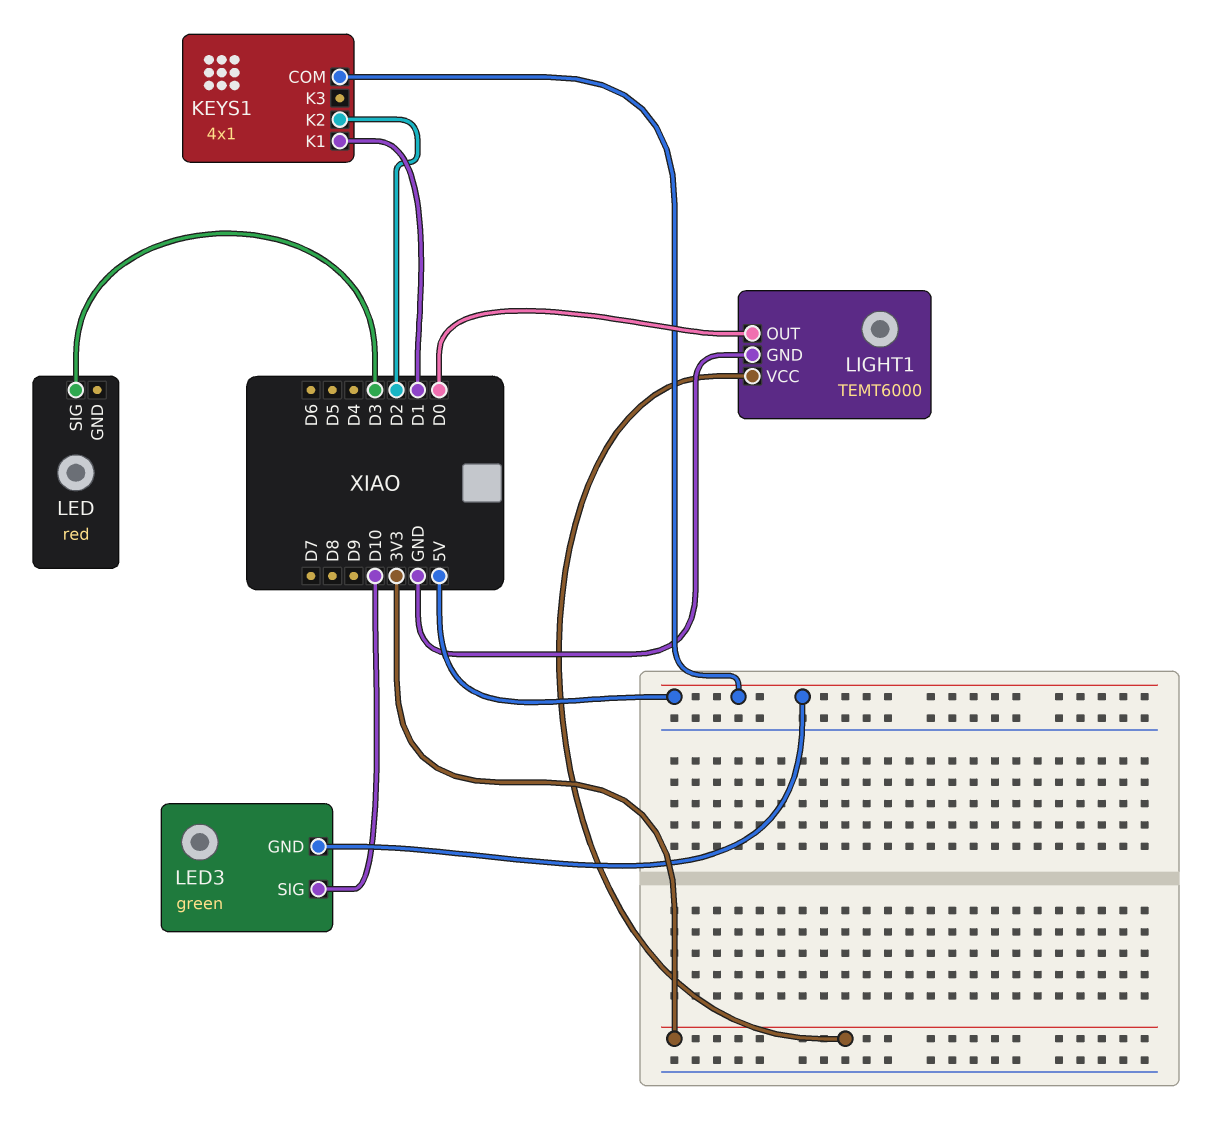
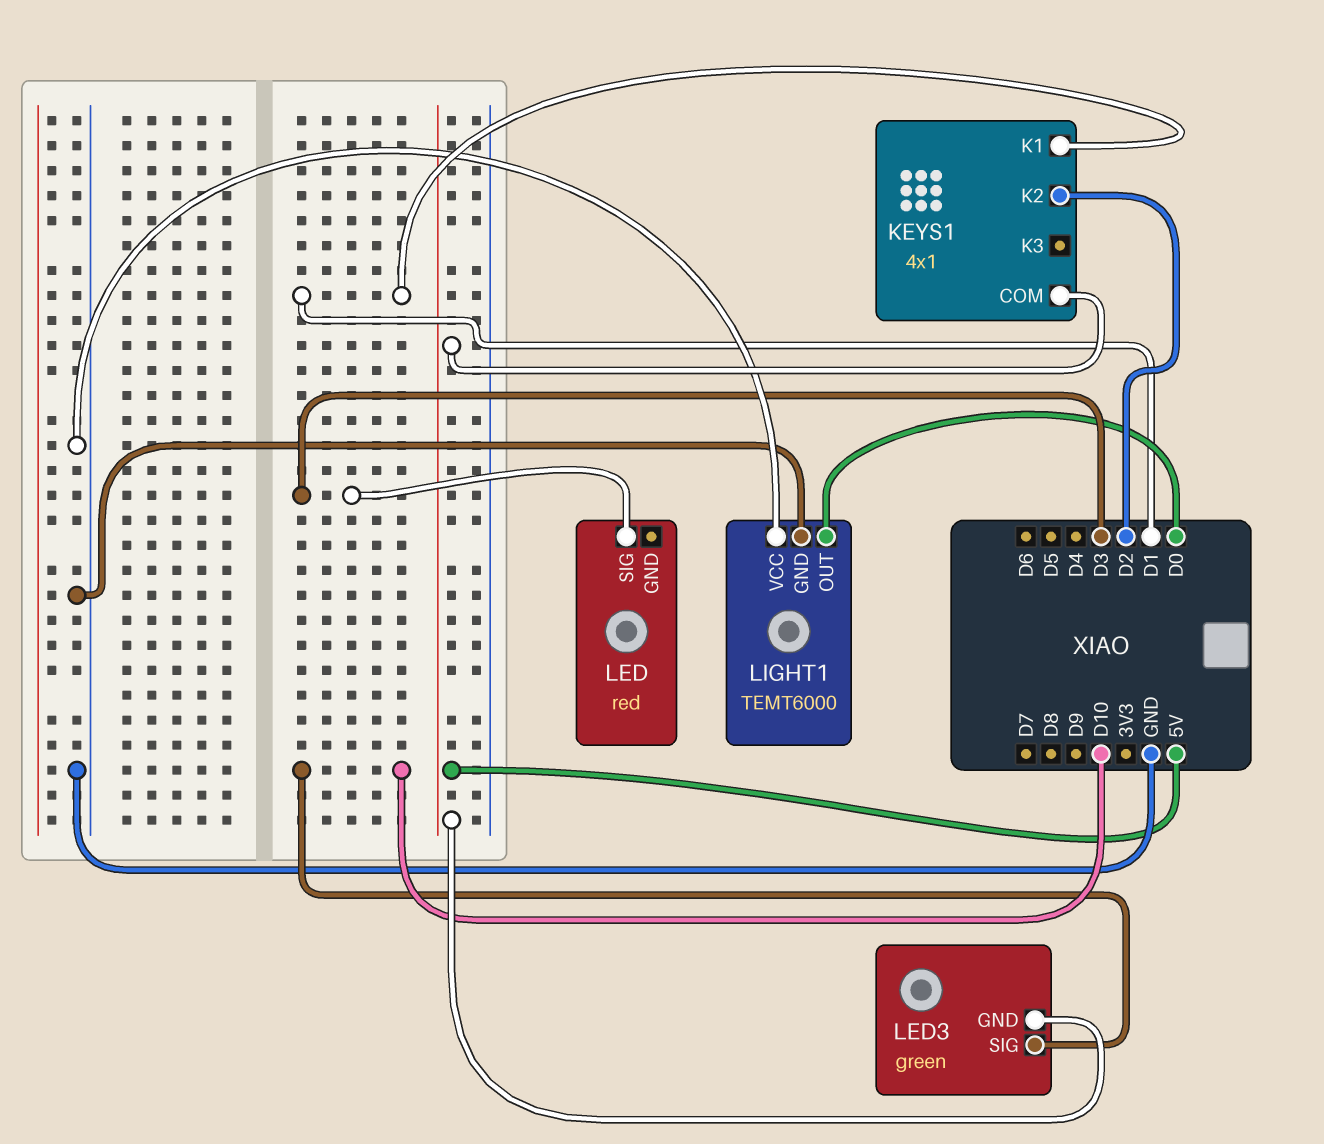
LIGHT1 pin VCC: 3V3 -> GND

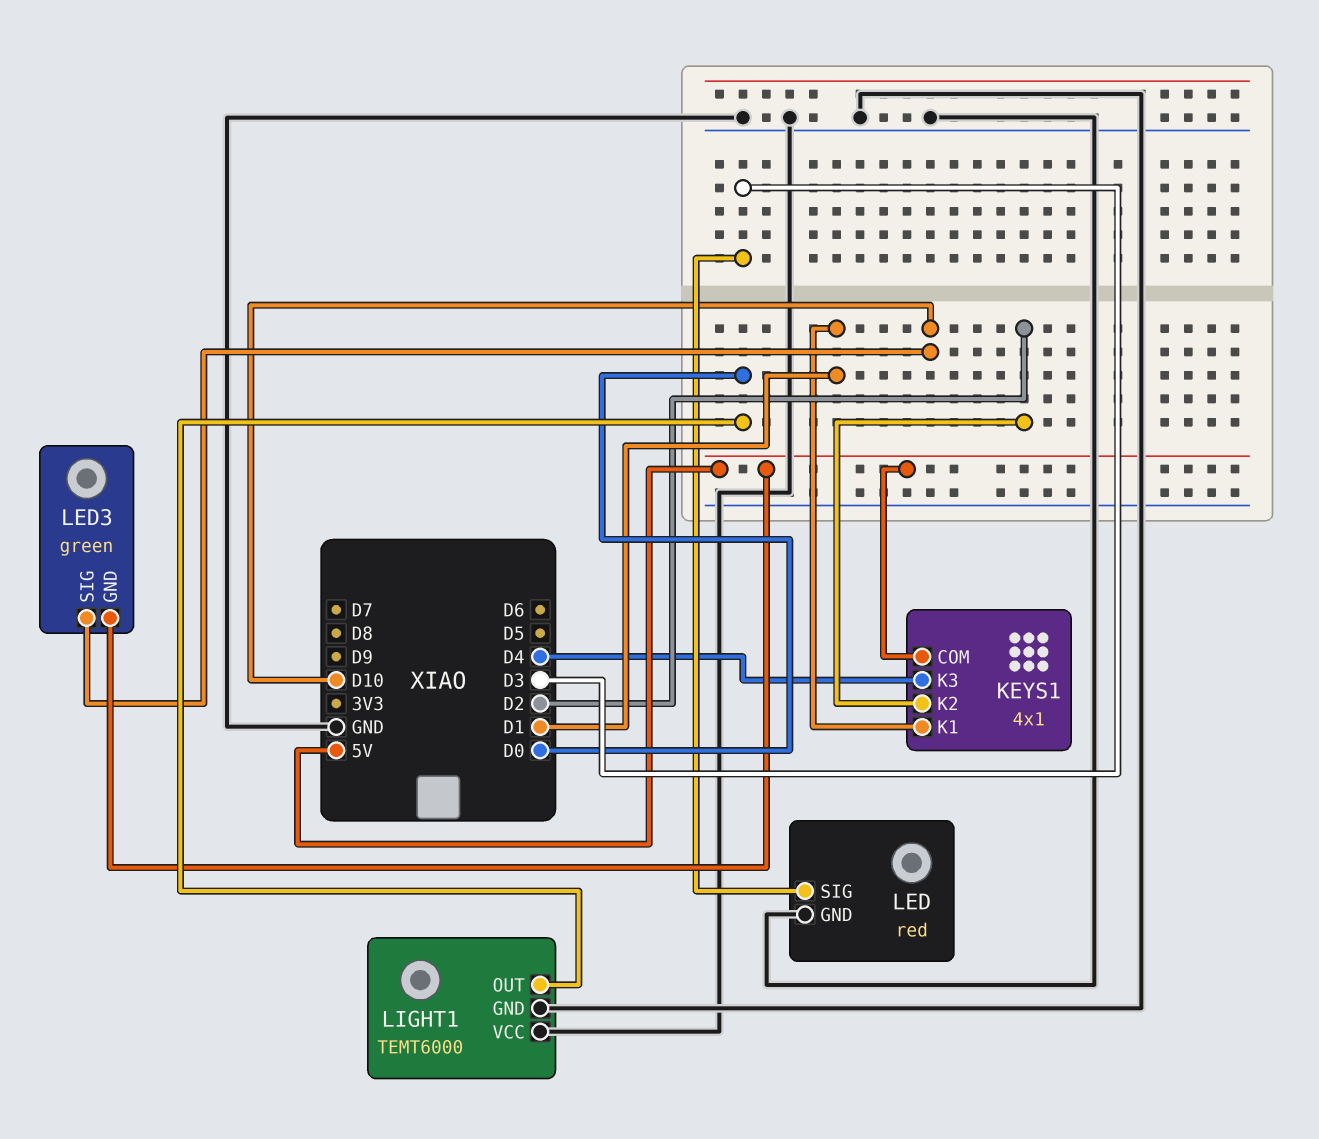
KEYS1 pin K3: none -> D4
LED pin GND: none -> GND

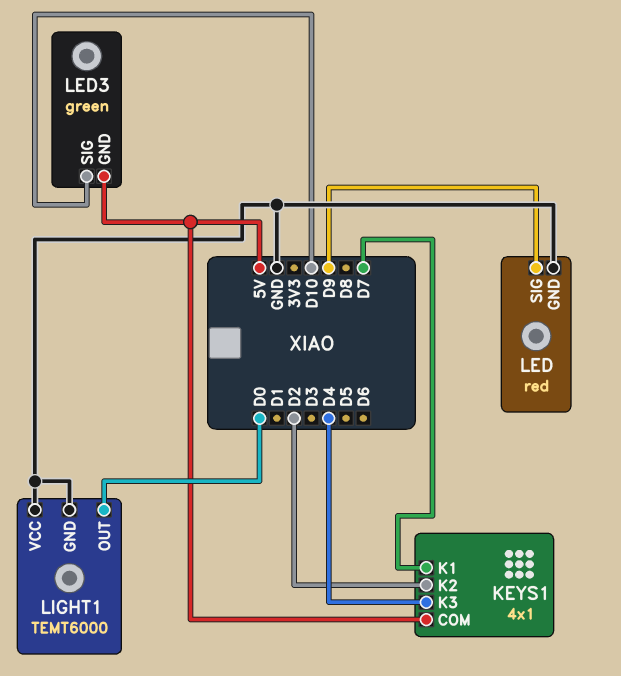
KEYS1 pin K1: D1 -> D7
LED pin SIG: D3 -> D9

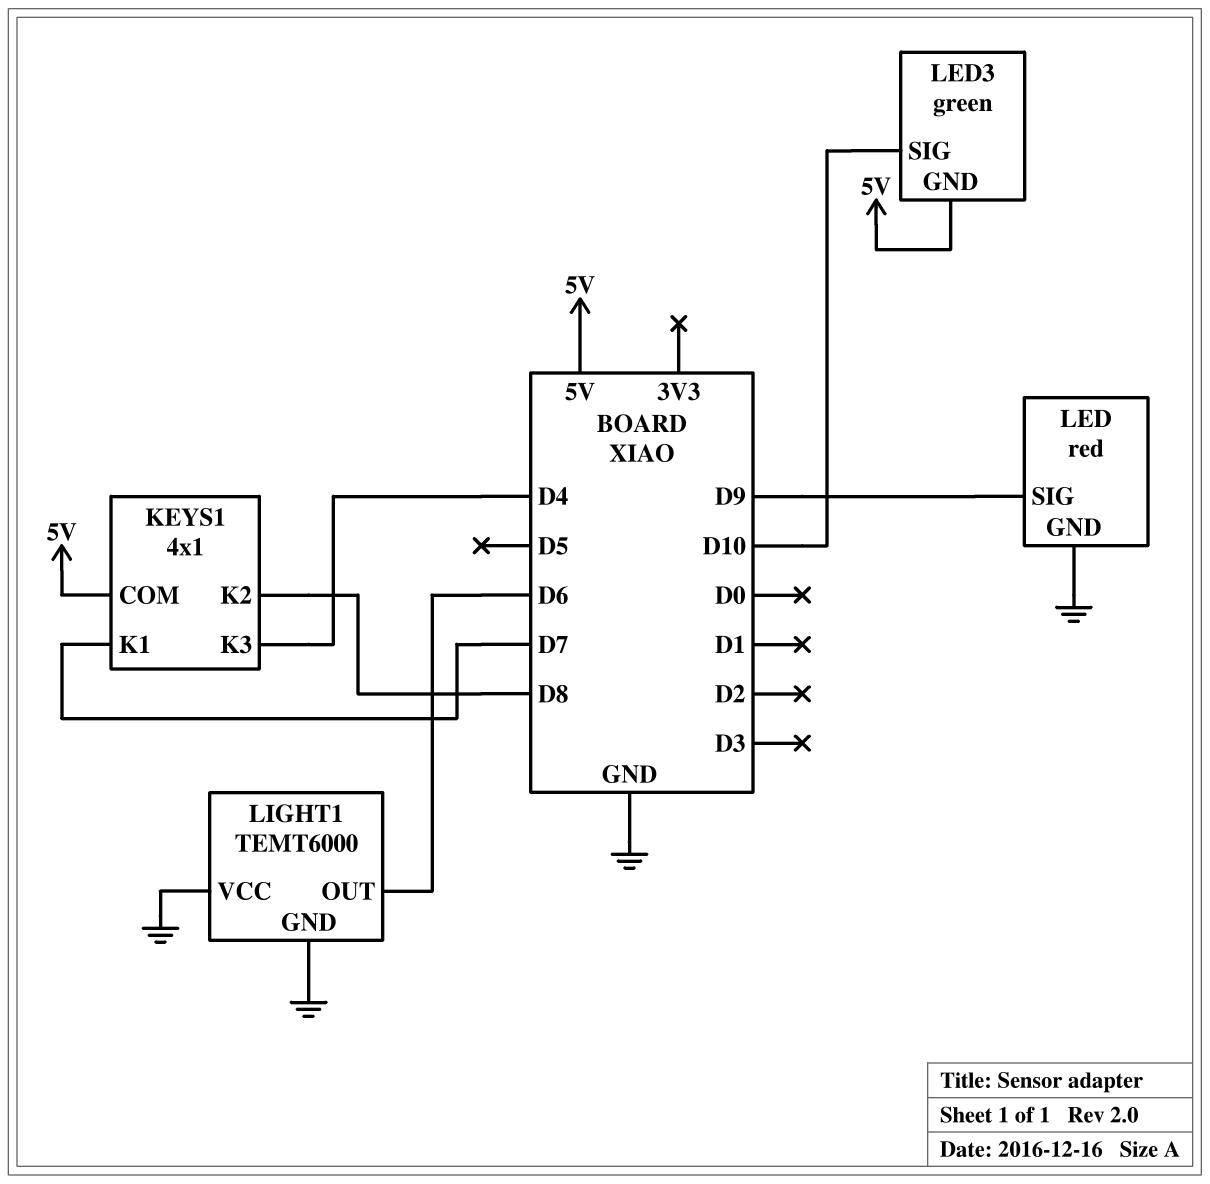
KEYS1 pin K2: D2 -> D8
LIGHT1 pin OUT: D0 -> D6

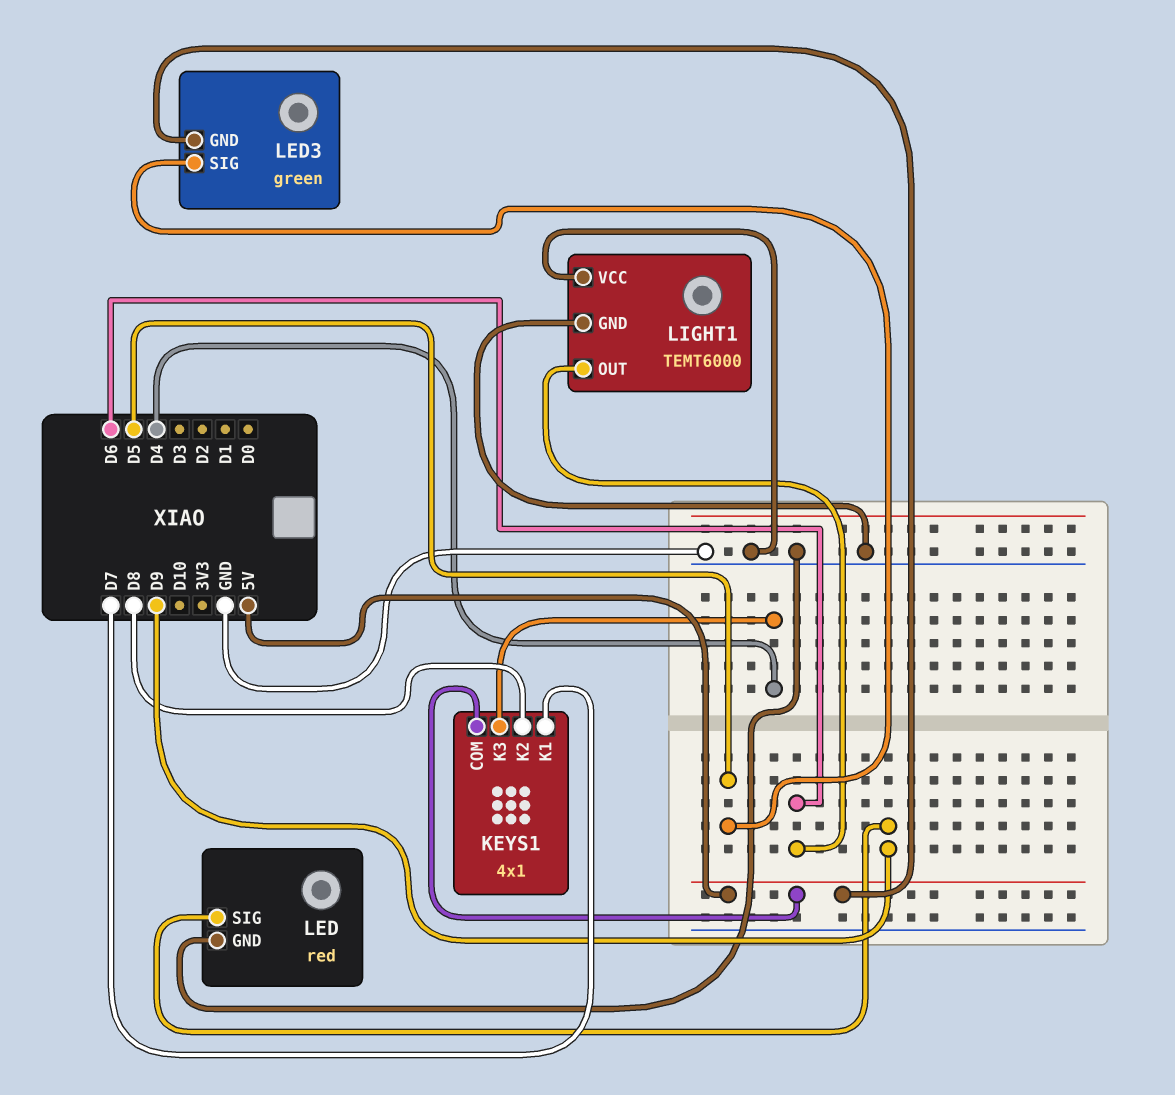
LED3 pin SIG: D10 -> D5

